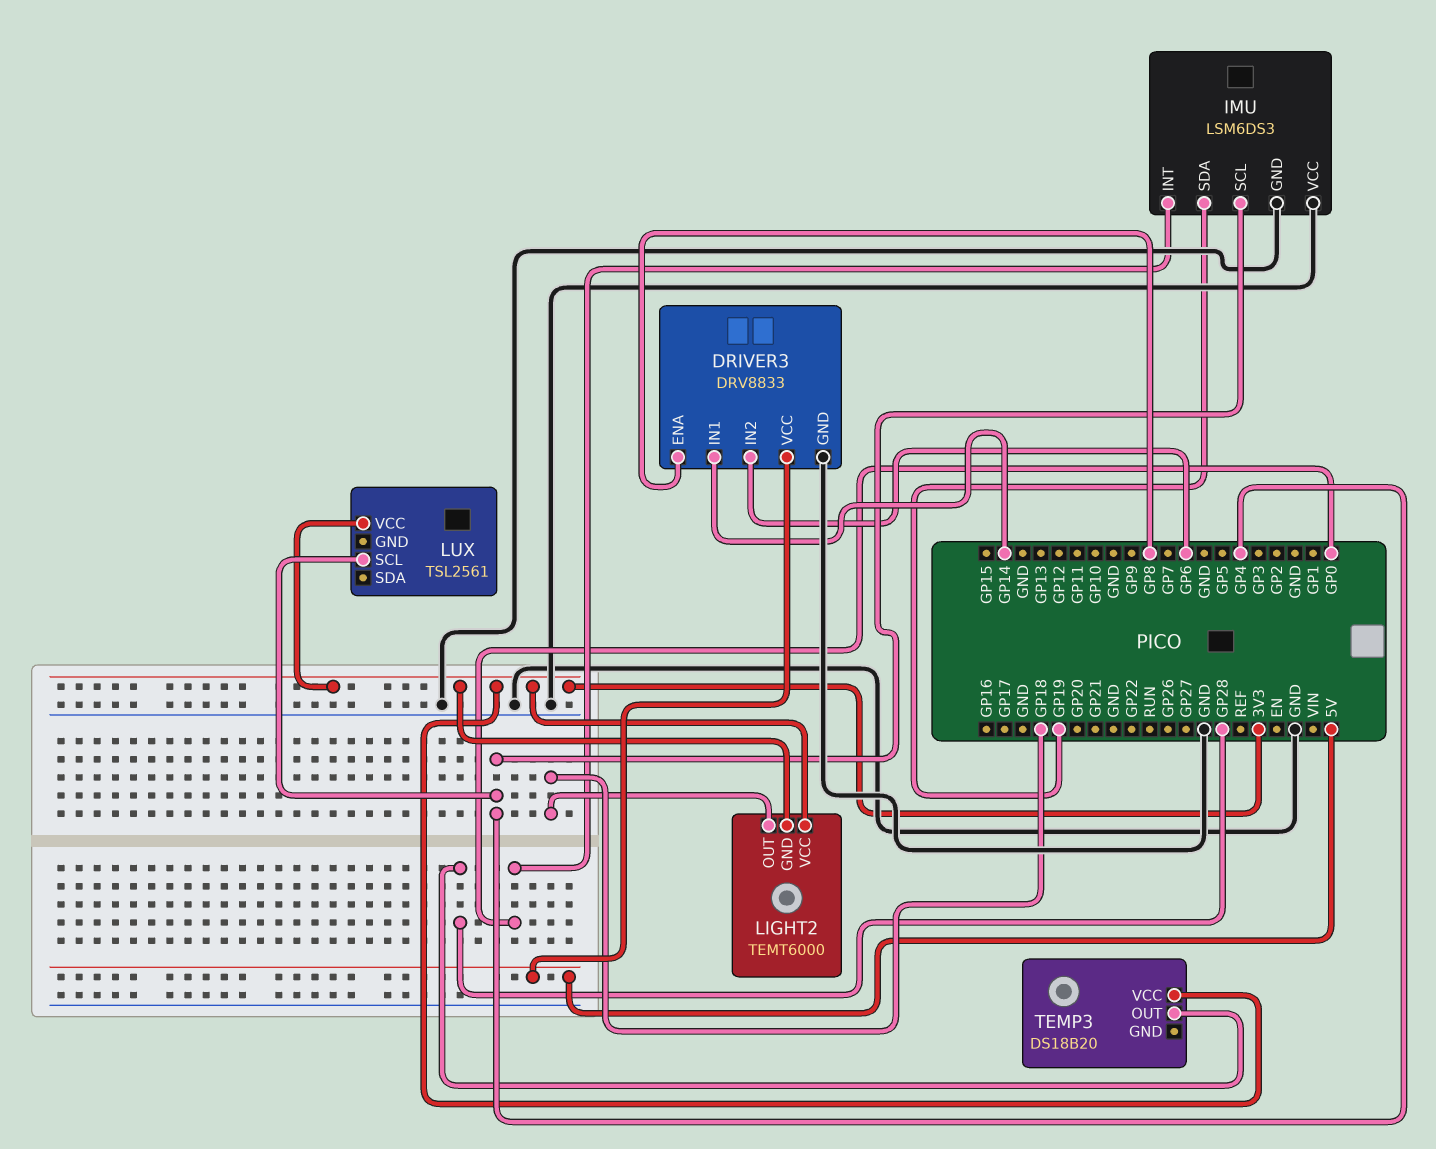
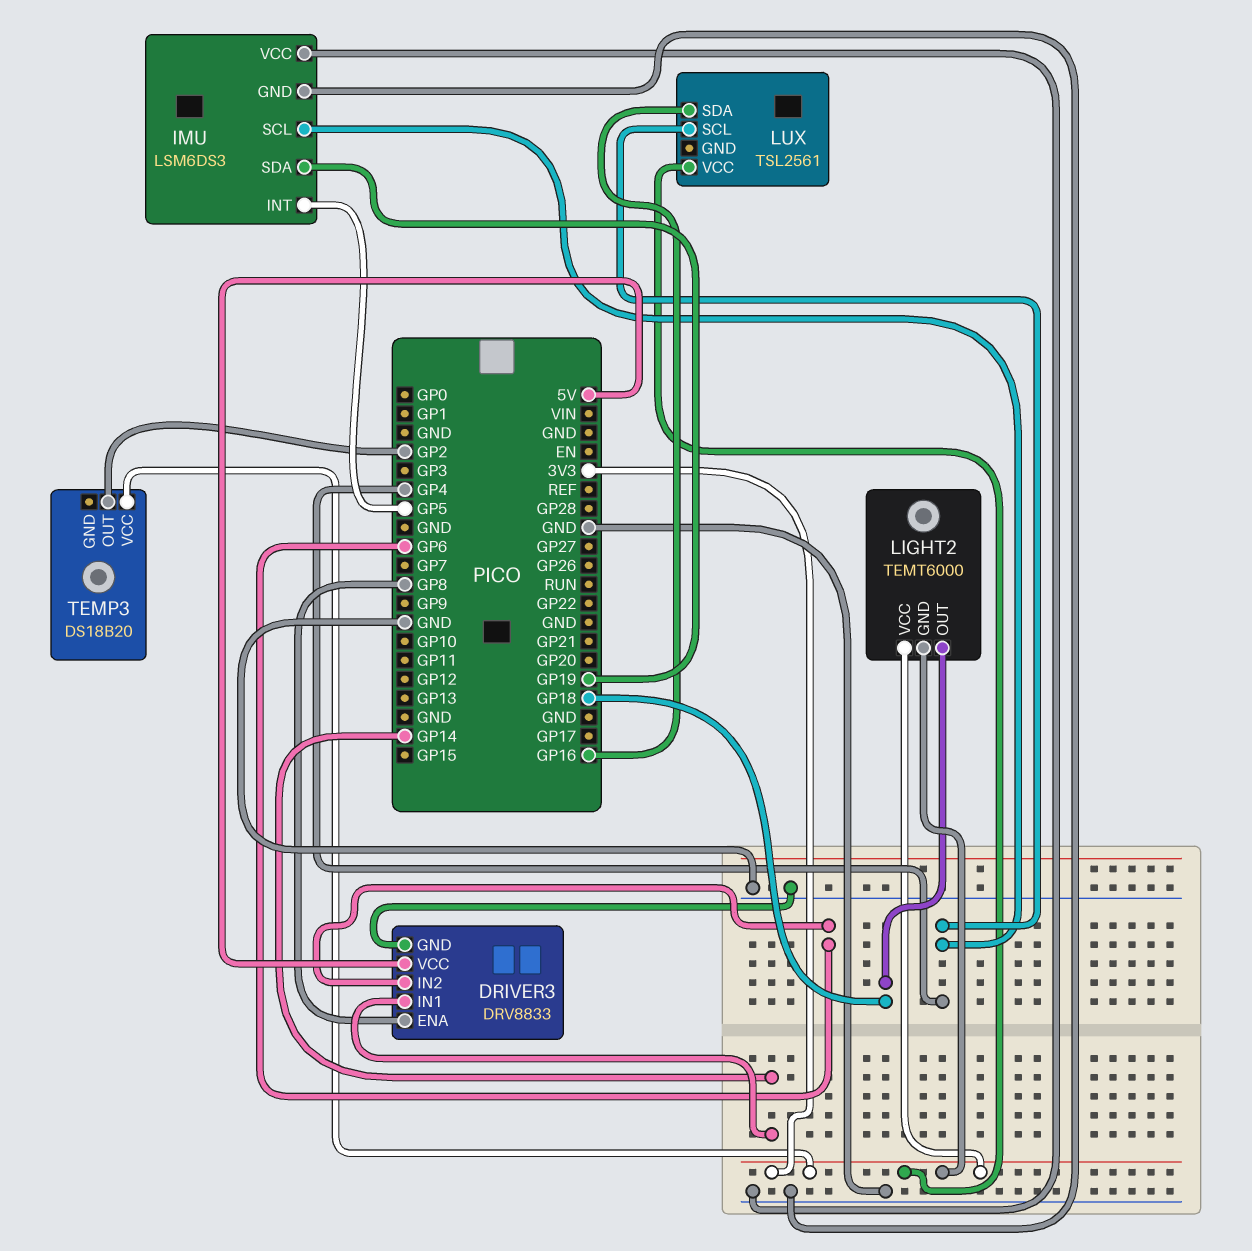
IMU pin INT: GP0 -> GP5
LUX pin SDA: none -> GP16
TEMP3 pin OUT: GP28 -> GP2

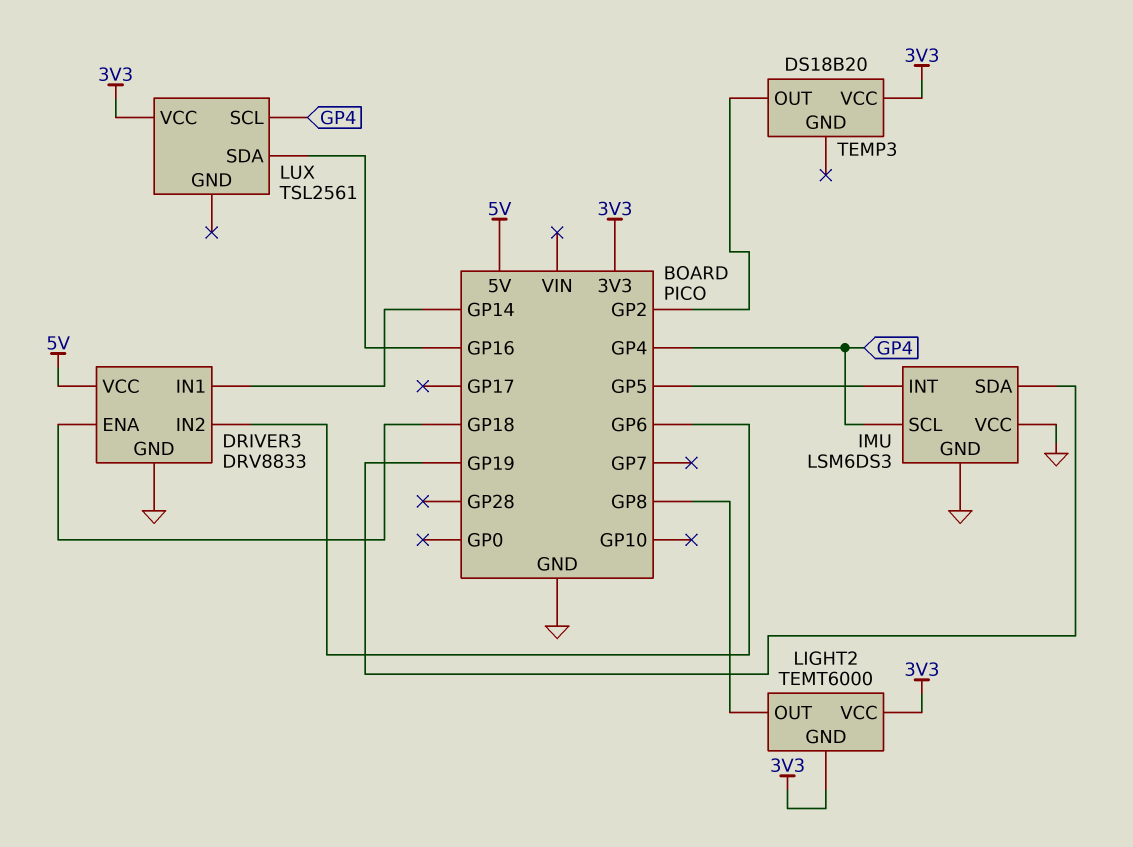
DRIVER3 pin ENA: GP8 -> GP18
LIGHT2 pin OUT: GP18 -> GP8

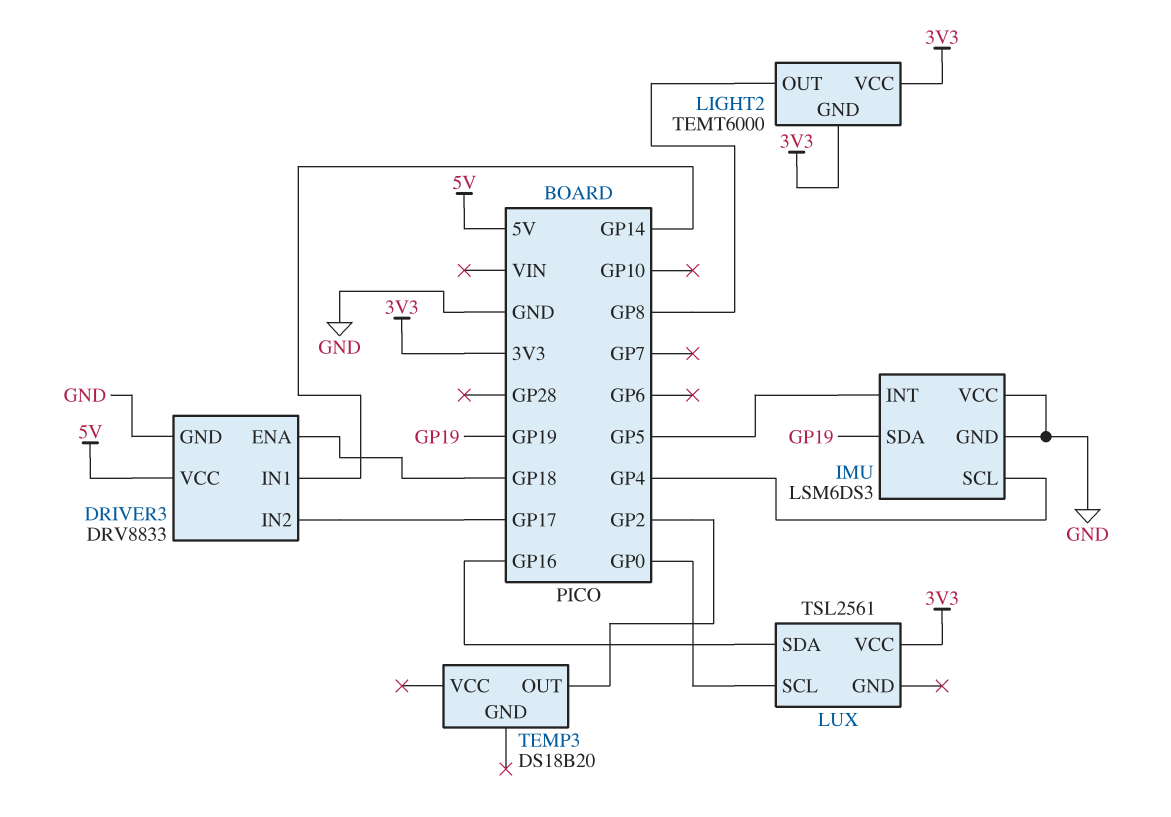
DRIVER3 pin IN2: GP6 -> GP17
LUX pin SCL: GP4 -> GP0
TEMP3 pin VCC: 3V3 -> none

